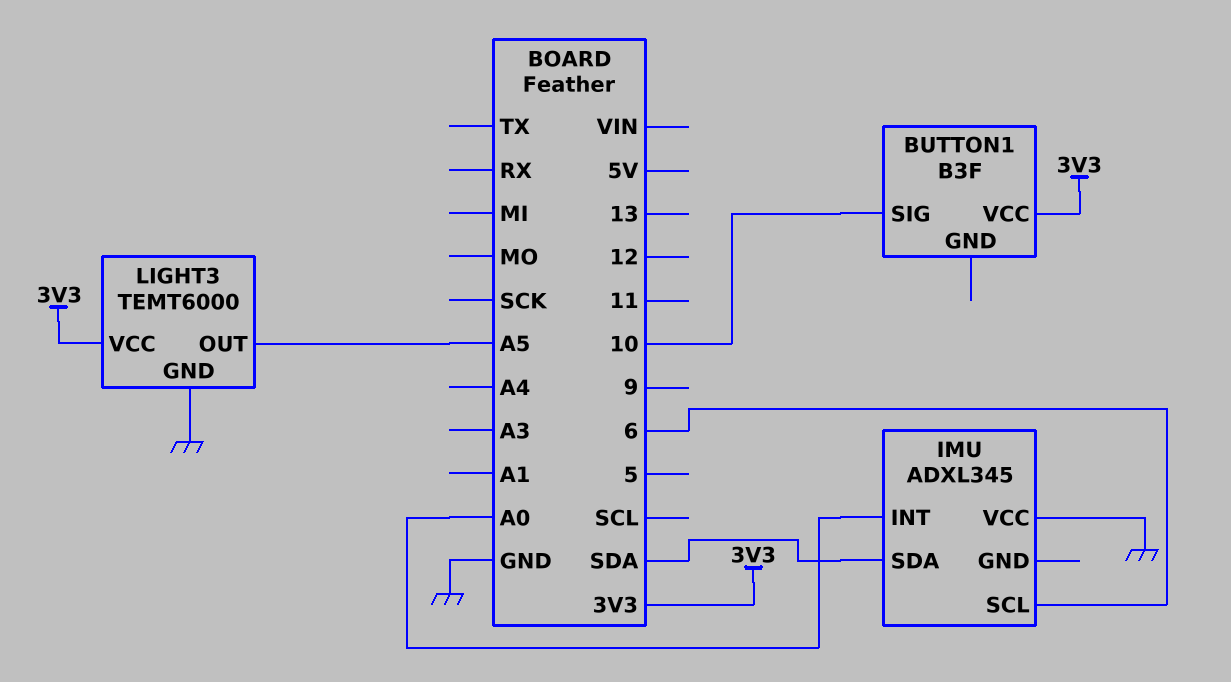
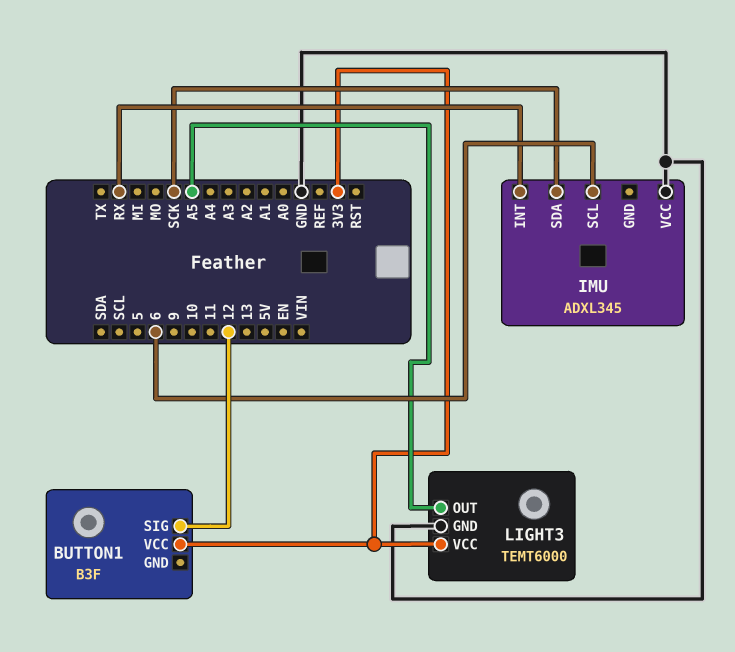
BUTTON1 pin SIG: 10 -> 12
IMU pin INT: A0 -> RX
IMU pin SDA: SDA -> SCK

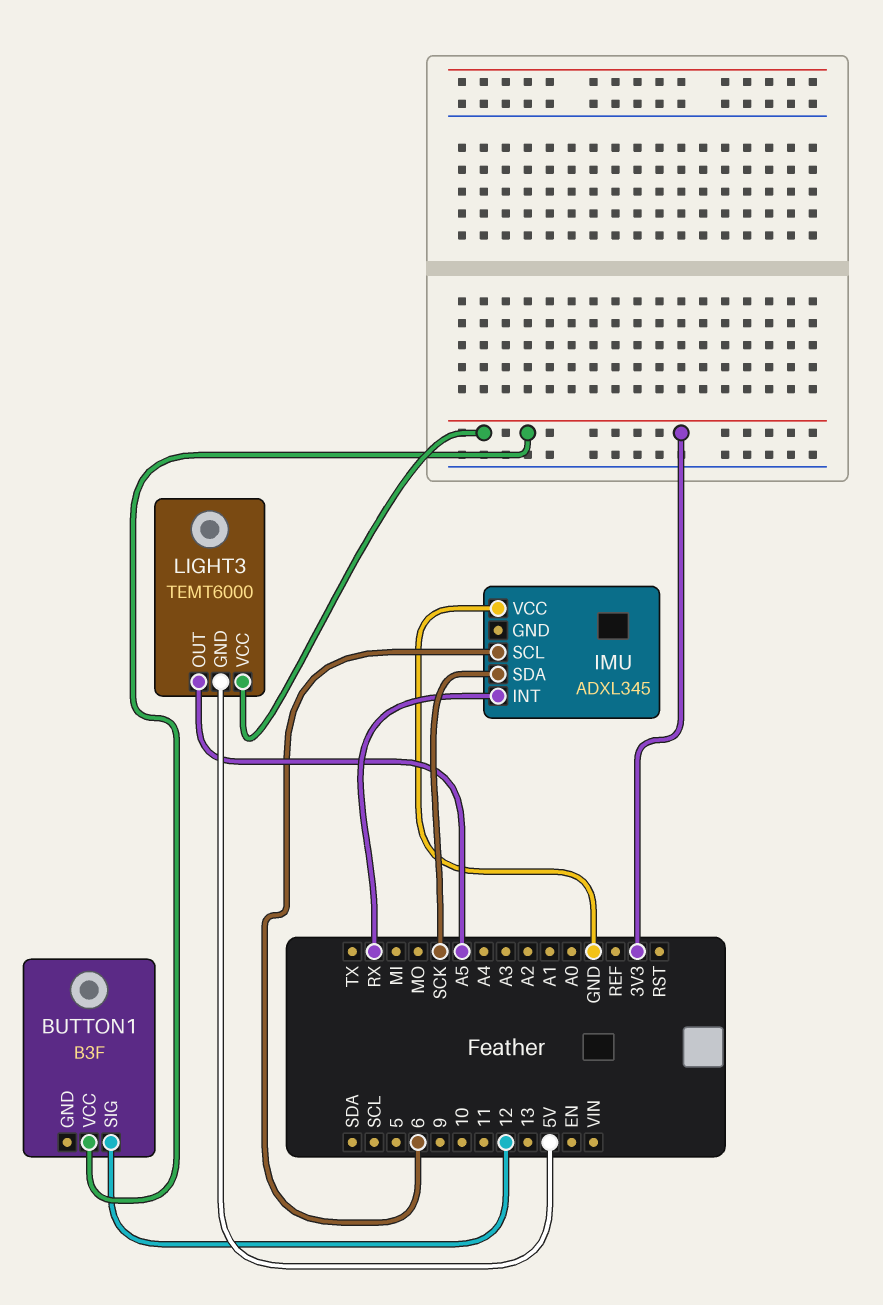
LIGHT3 pin GND: GND -> 5V

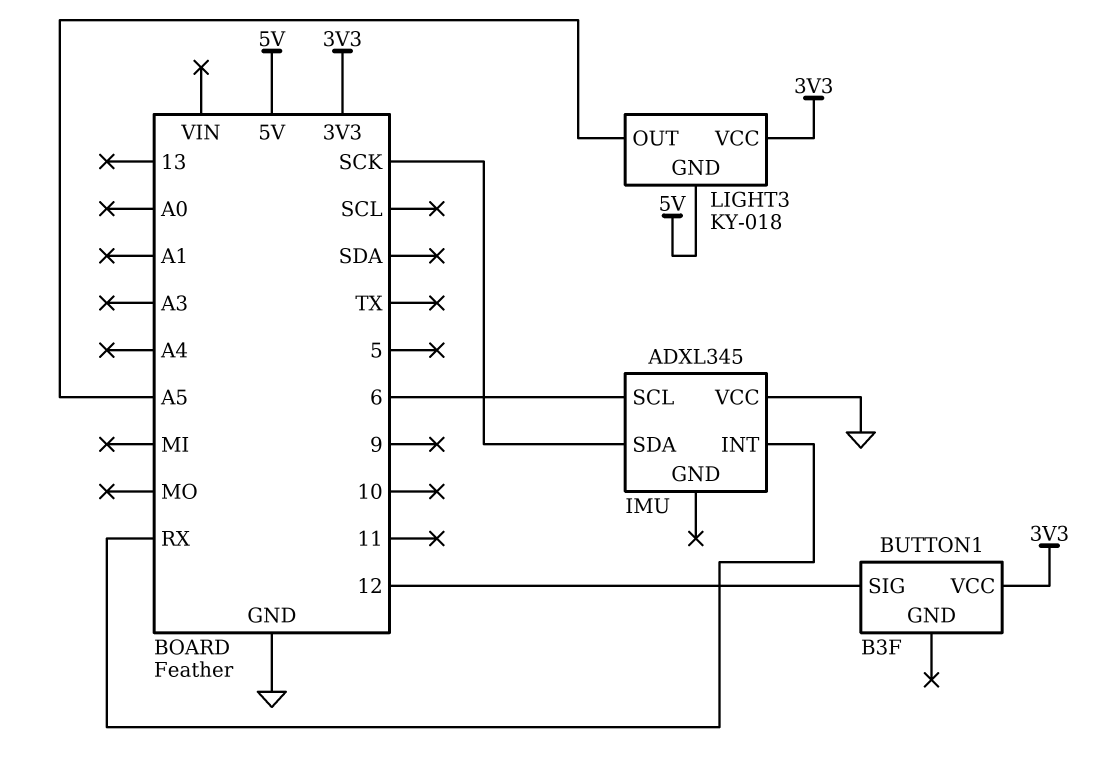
LIGHT3: TEMT6000 -> KY-018

